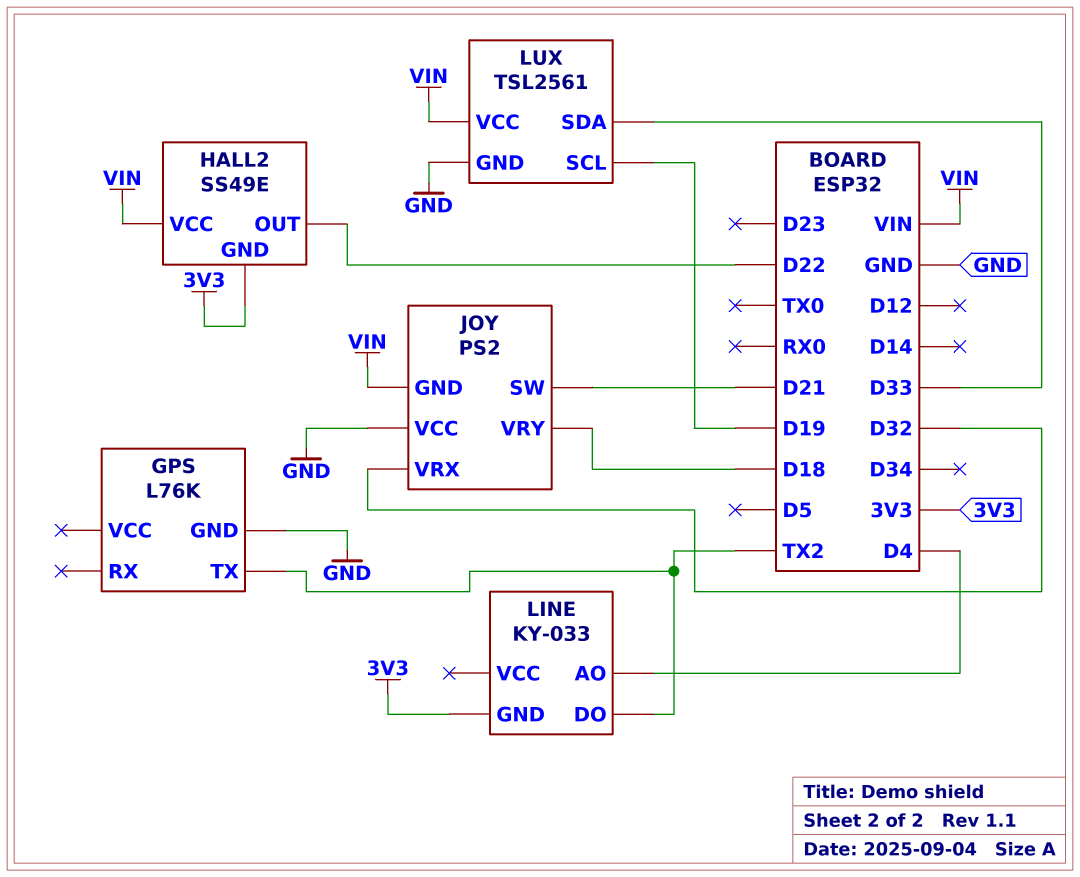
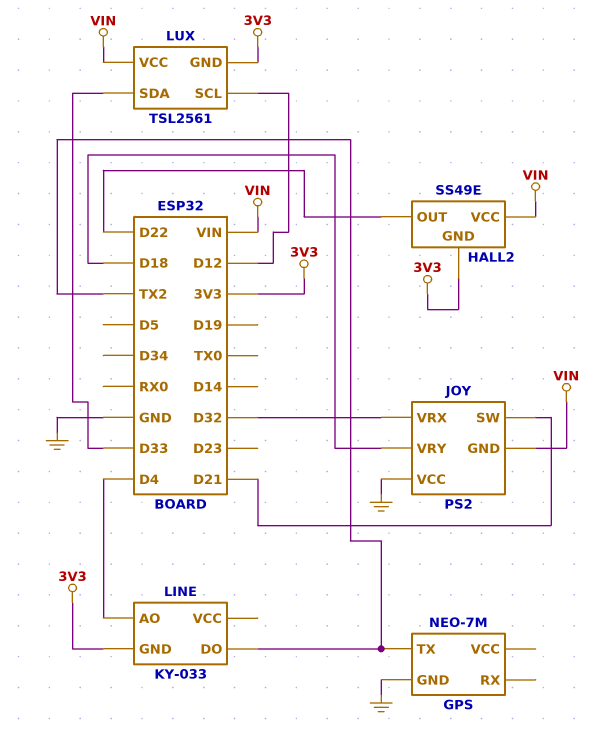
GPS: L76K -> NEO-7M
LUX pin GND: GND -> 3V3
LUX pin SCL: D19 -> D12

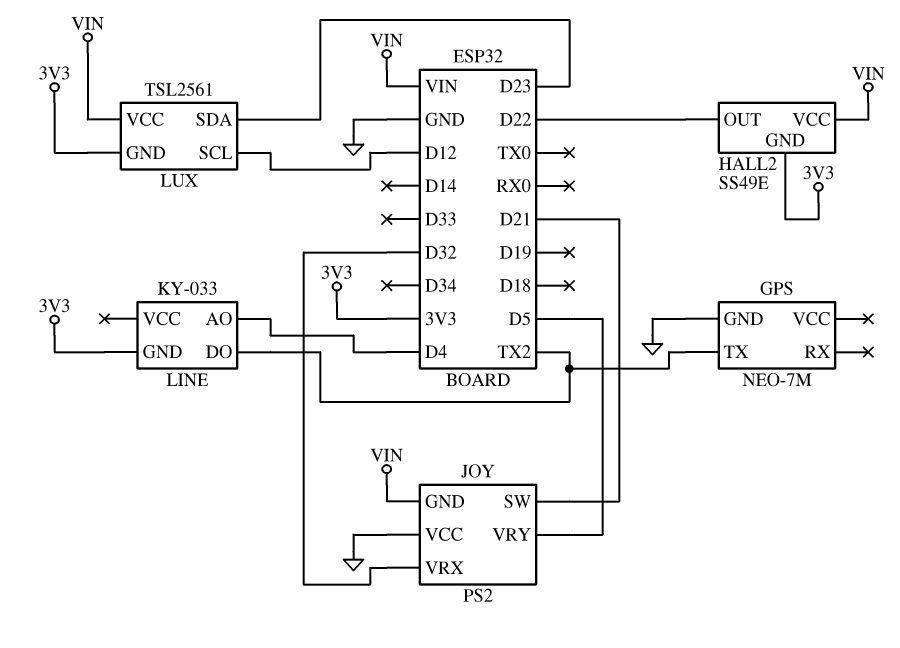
JOY pin VRY: D18 -> D5
LUX pin SDA: D33 -> D23

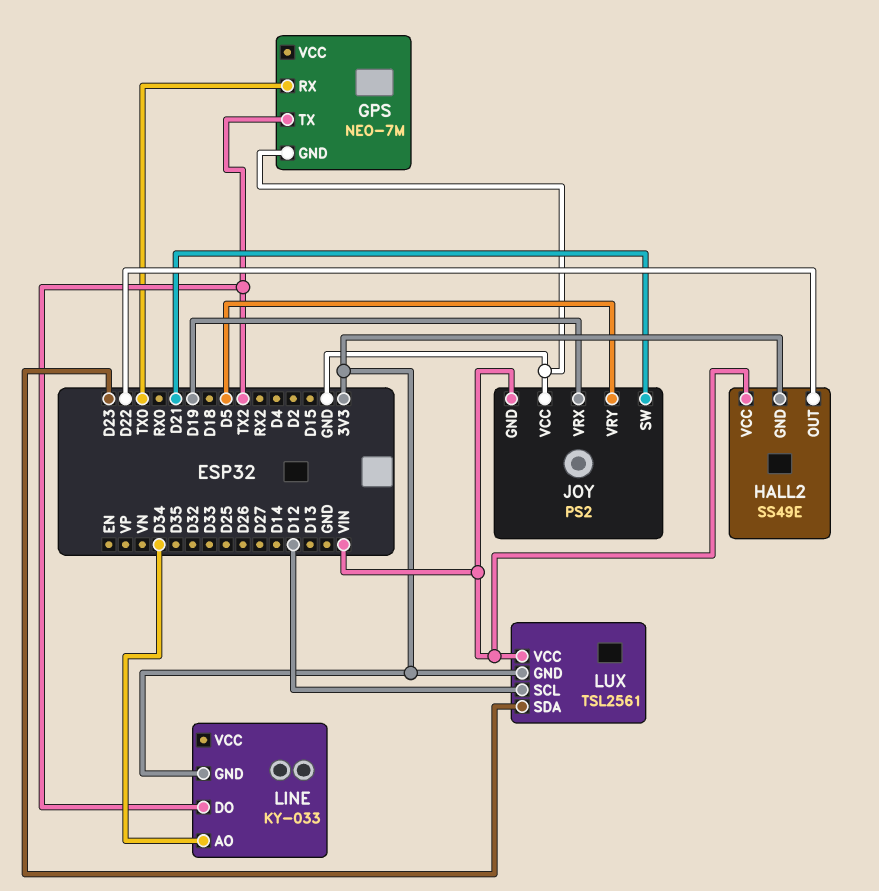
GPS pin RX: none -> TX0
JOY pin VRX: D32 -> D19
LINE pin AO: D4 -> D34

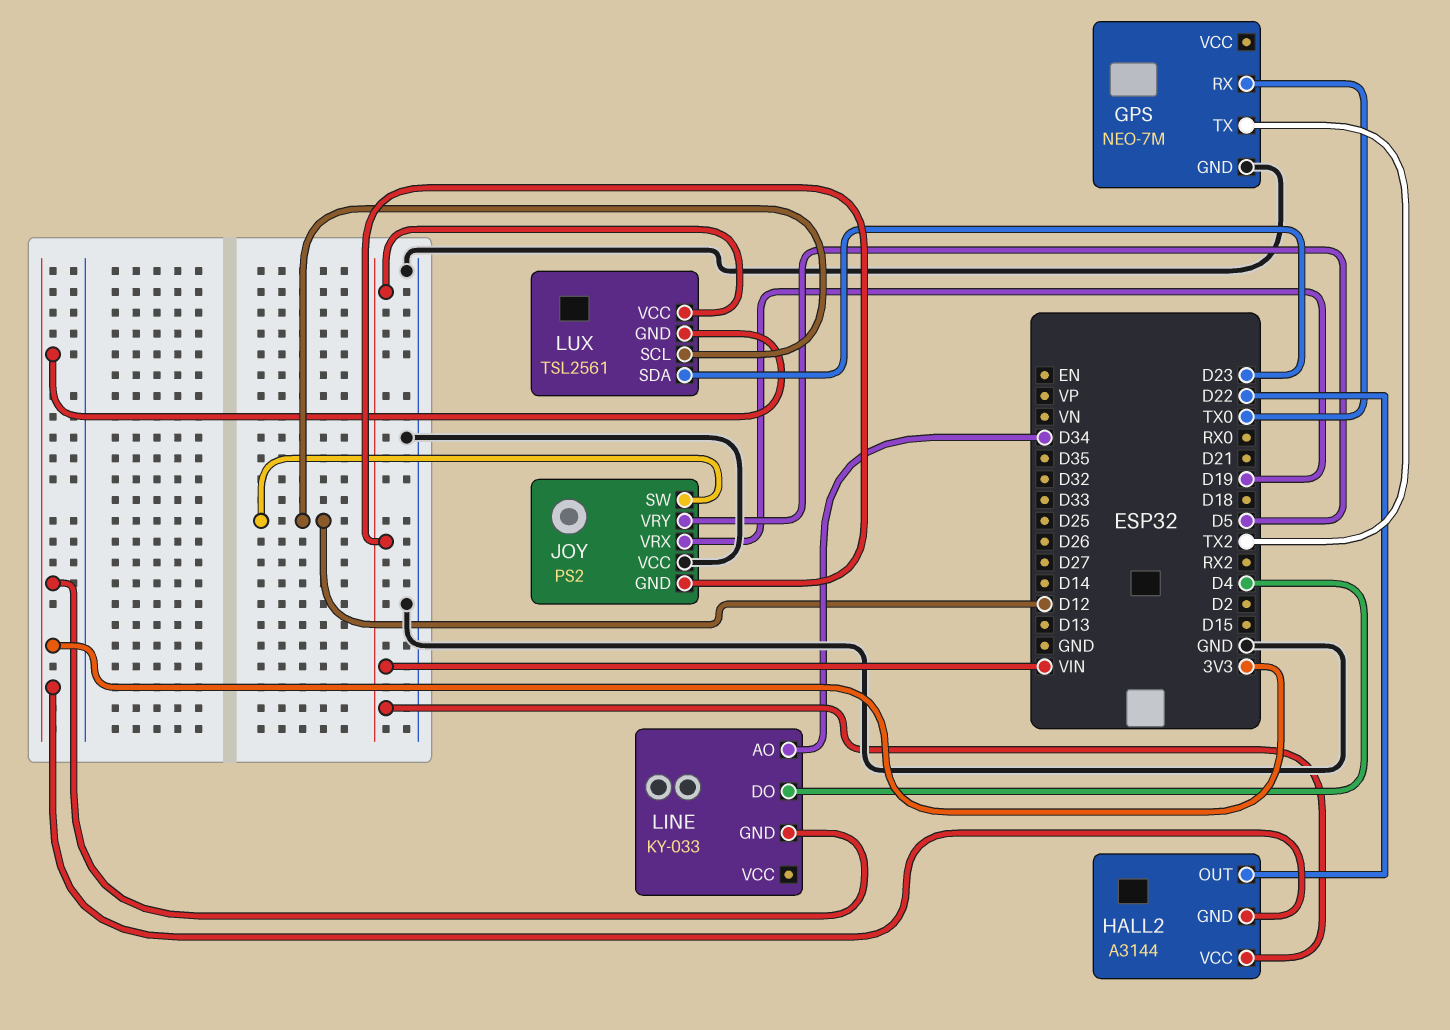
HALL2: SS49E -> A3144
JOY pin SW: D21 -> D12
LINE pin DO: TX2 -> D4

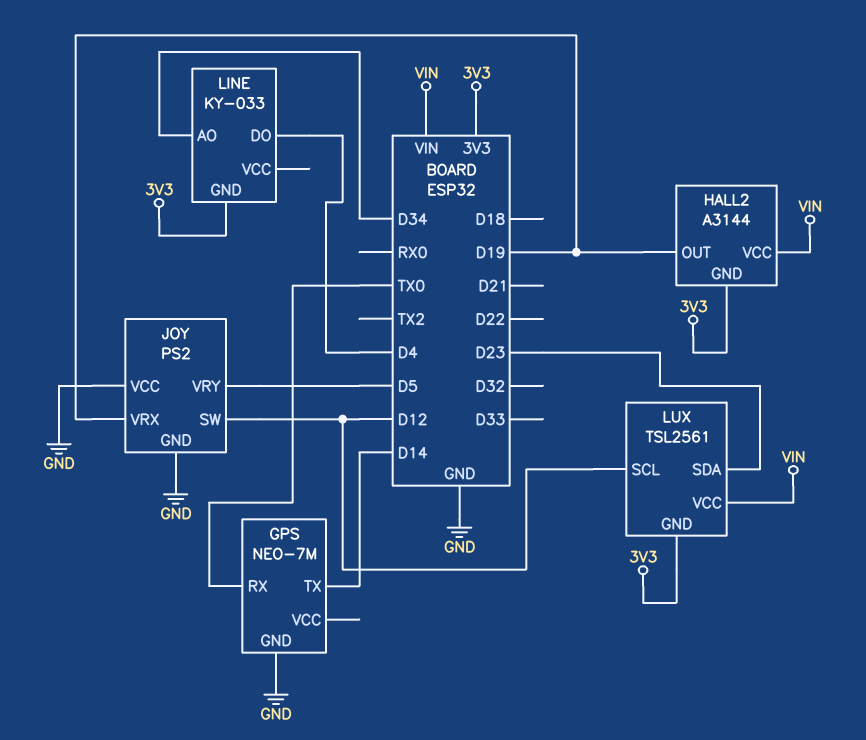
GPS pin TX: TX2 -> D14
HALL2 pin OUT: D22 -> D19
JOY pin GND: VIN -> GND

